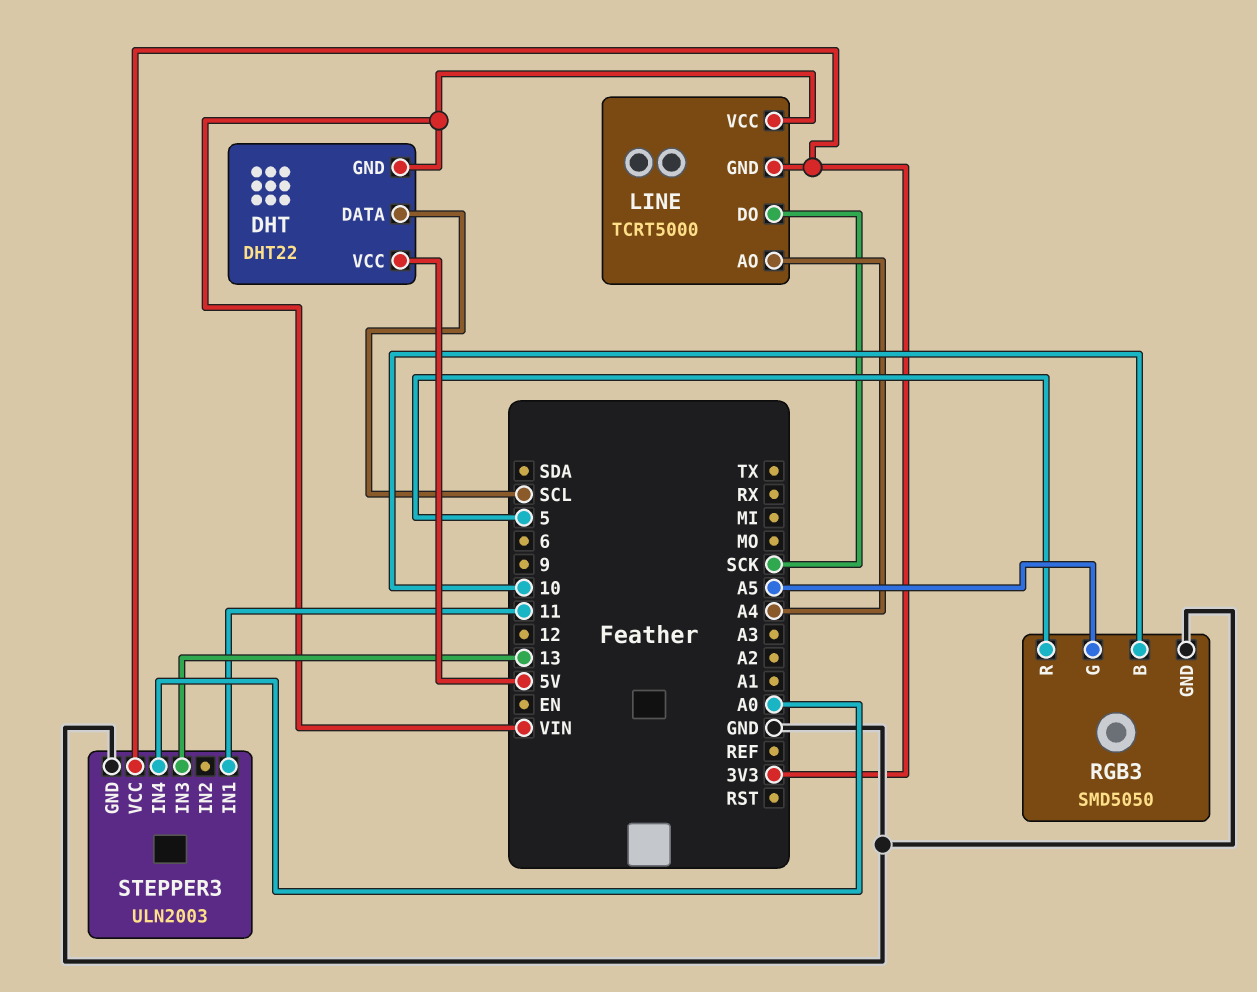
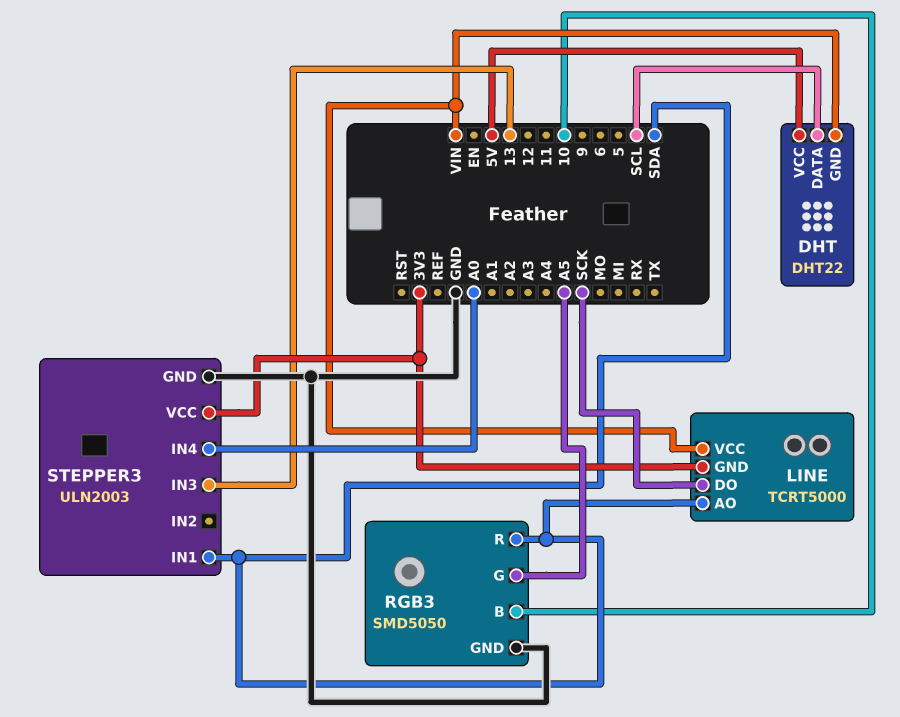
LINE pin AO: A4 -> SDA
RGB3 pin R: 5 -> SDA
STEPPER3 pin IN1: 11 -> SDA

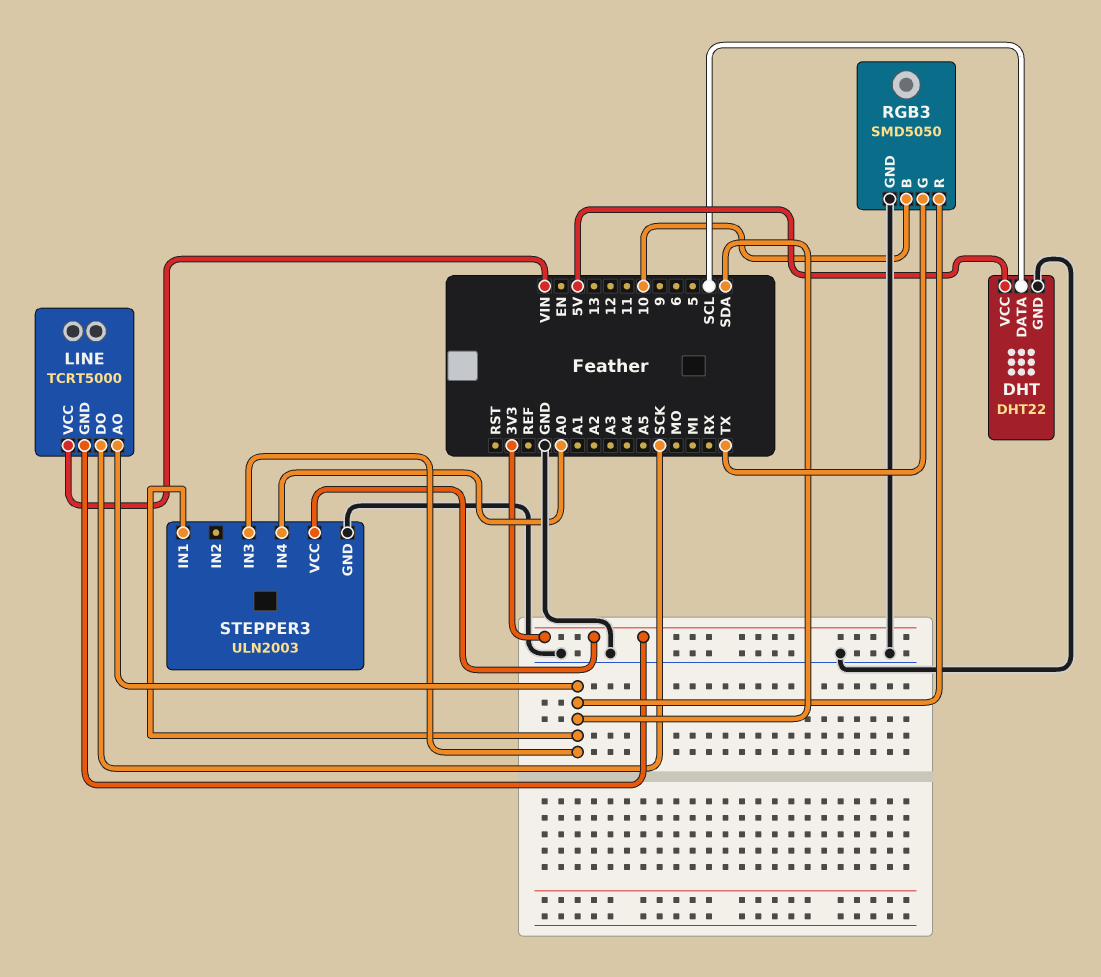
DHT pin GND: VIN -> GND
RGB3 pin G: A5 -> TX
STEPPER3 pin IN3: 13 -> SDA

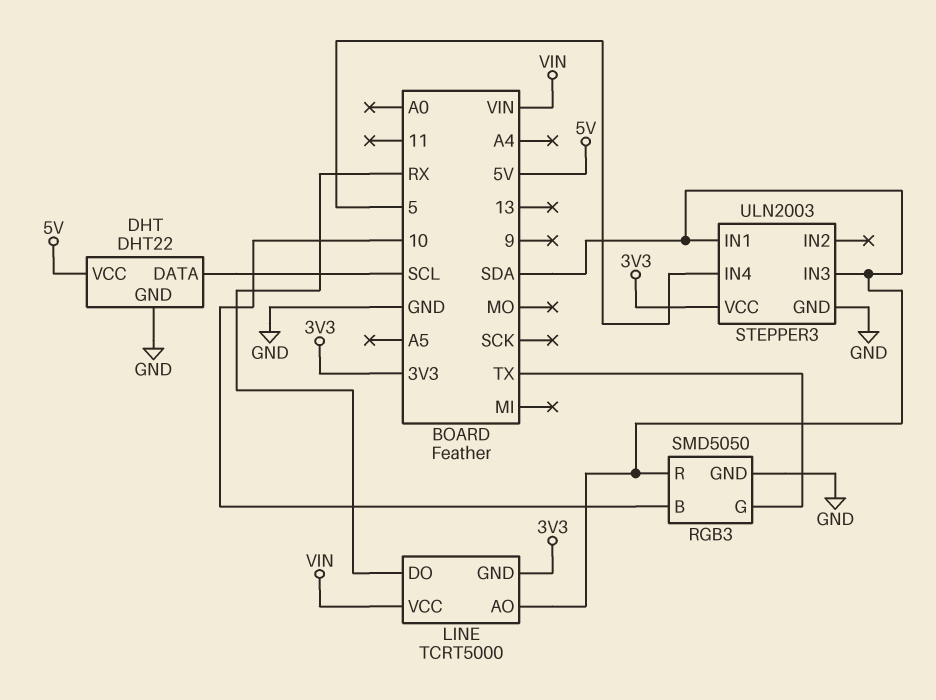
LINE pin DO: SCK -> RX
STEPPER3 pin IN4: A0 -> 5

